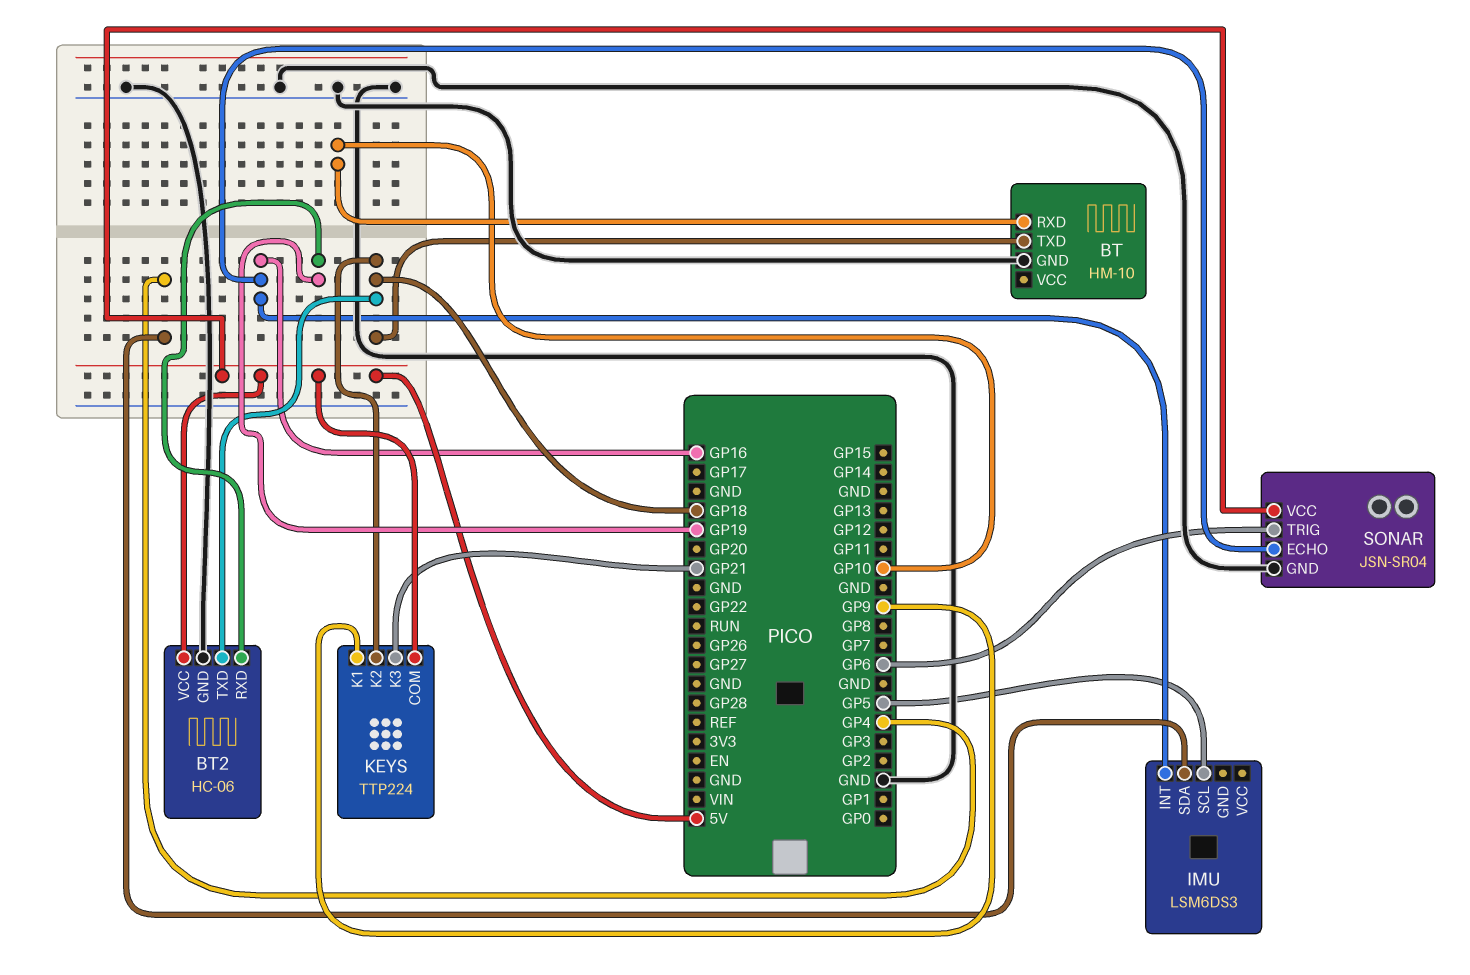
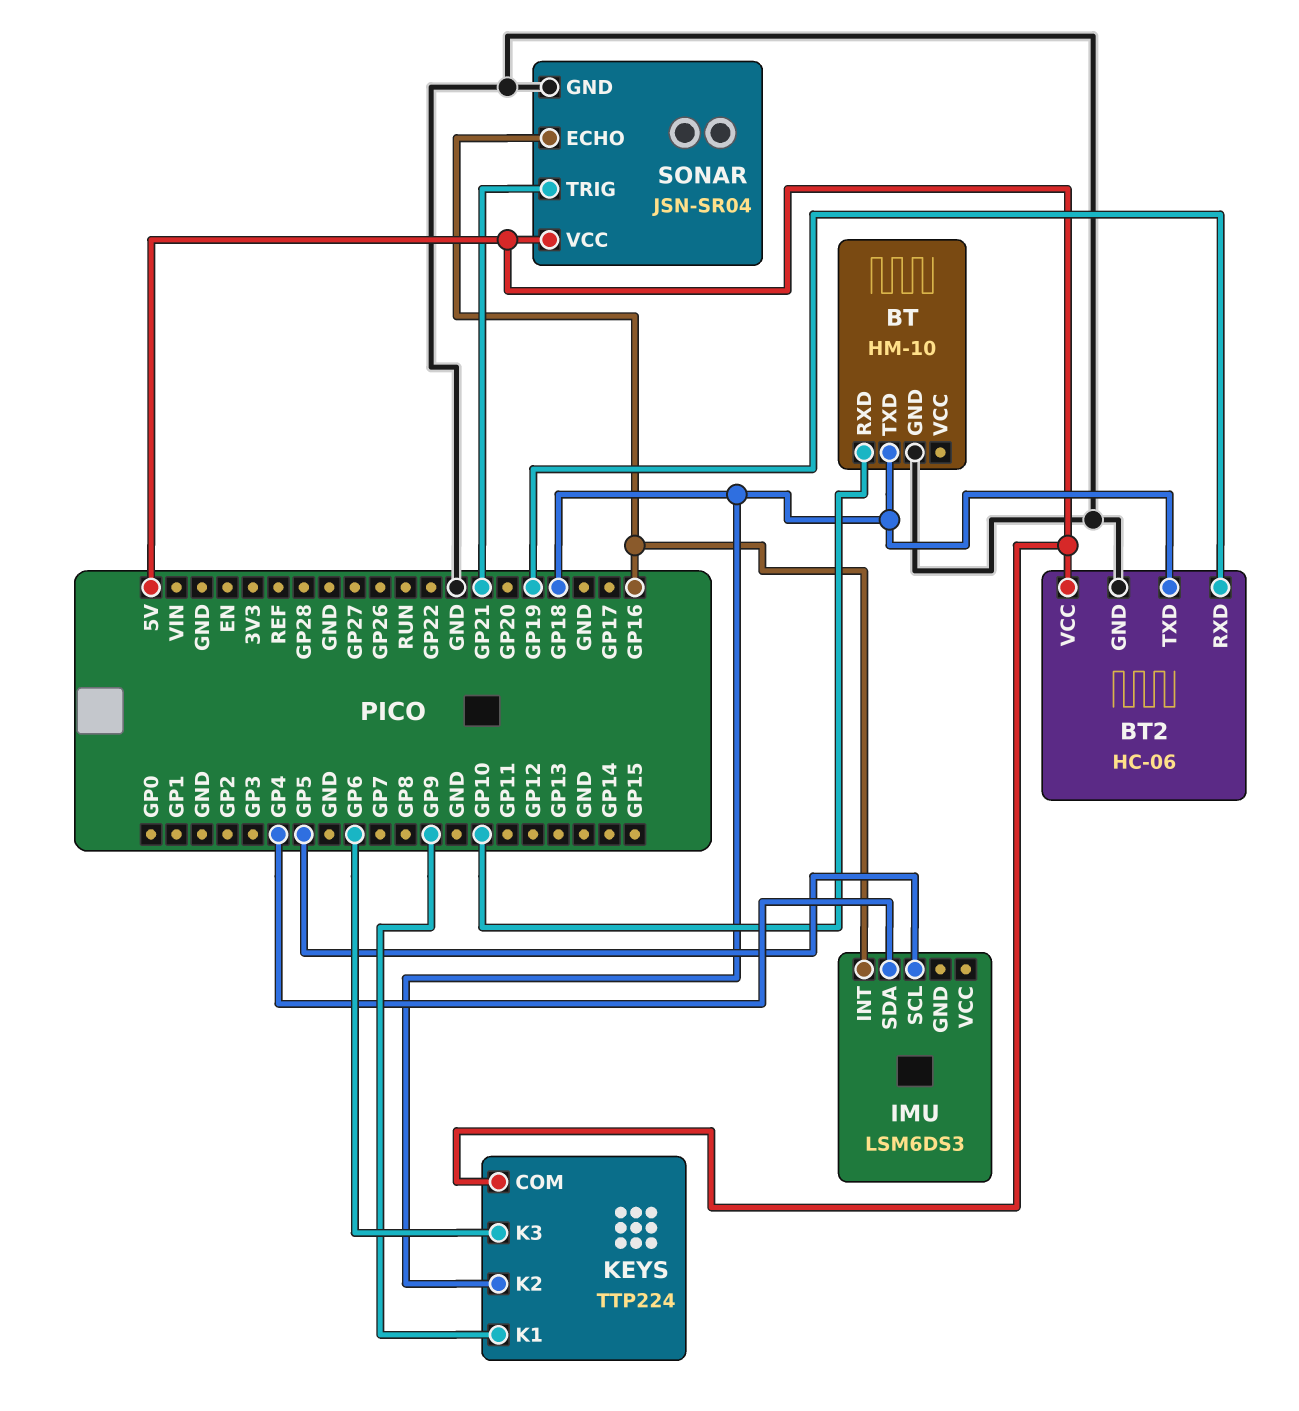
KEYS pin K3: GP21 -> GP6
SONAR pin TRIG: GP6 -> GP21

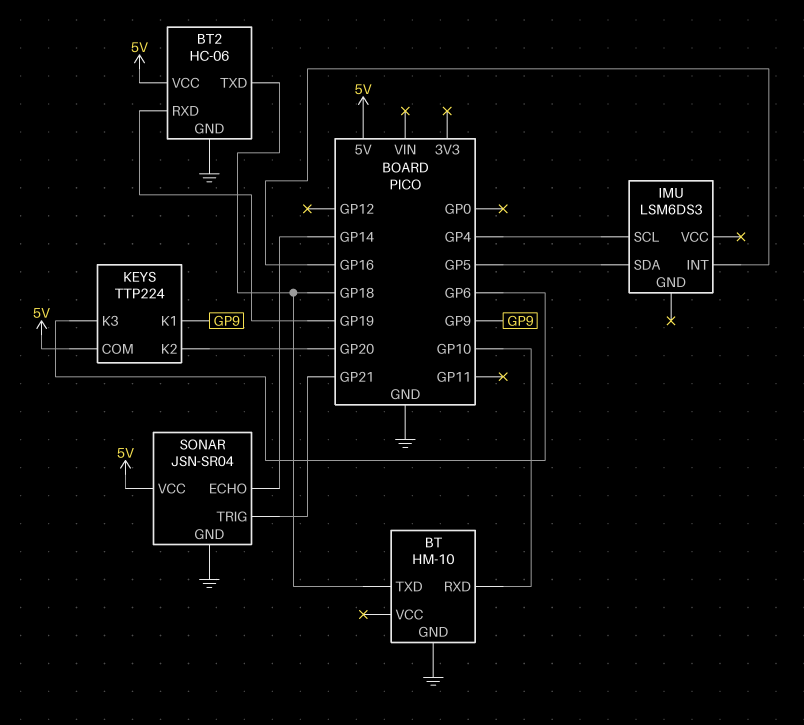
IMU pin SCL: GP5 -> GP4
IMU pin SDA: GP4 -> GP5
KEYS pin K2: GP18 -> GP20
SONAR pin ECHO: GP16 -> GP14

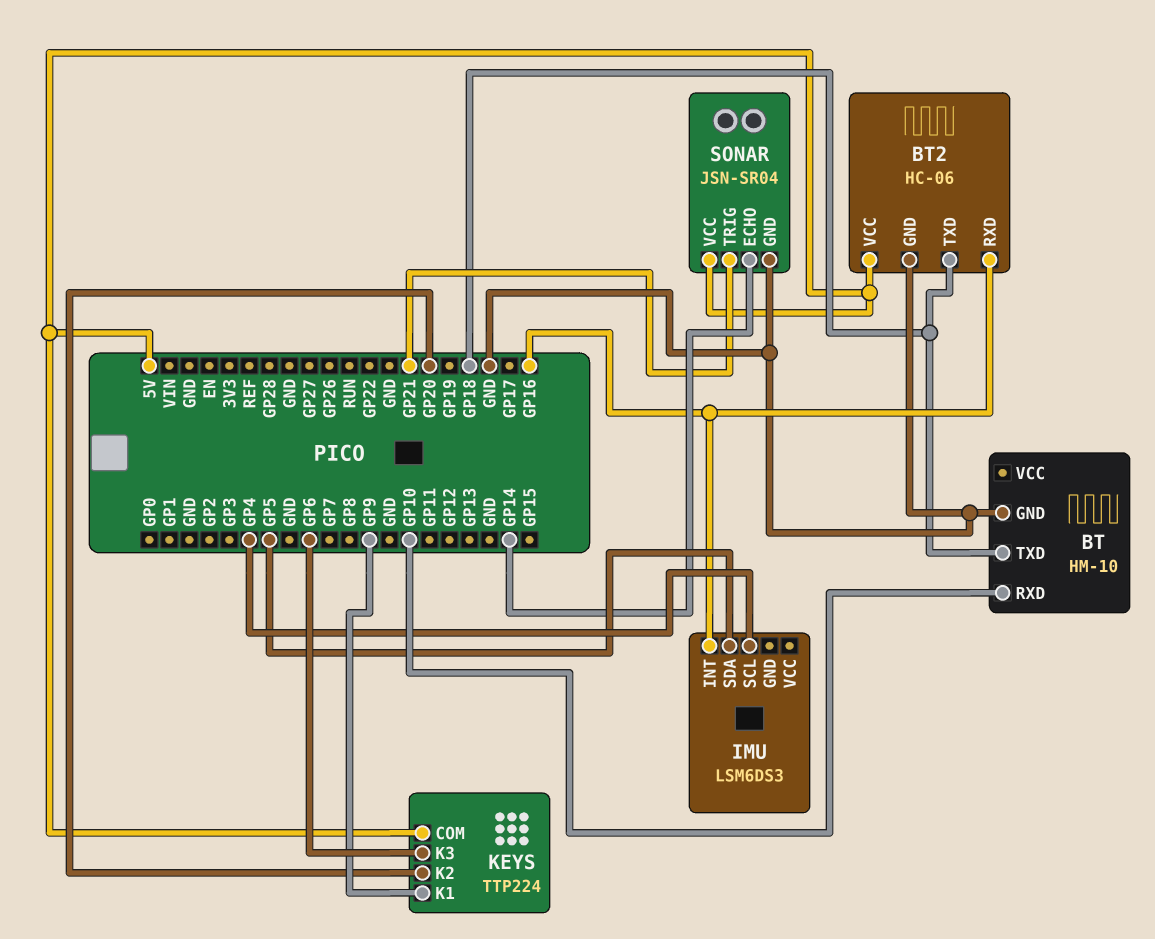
BT2 pin RXD: GP19 -> GP16

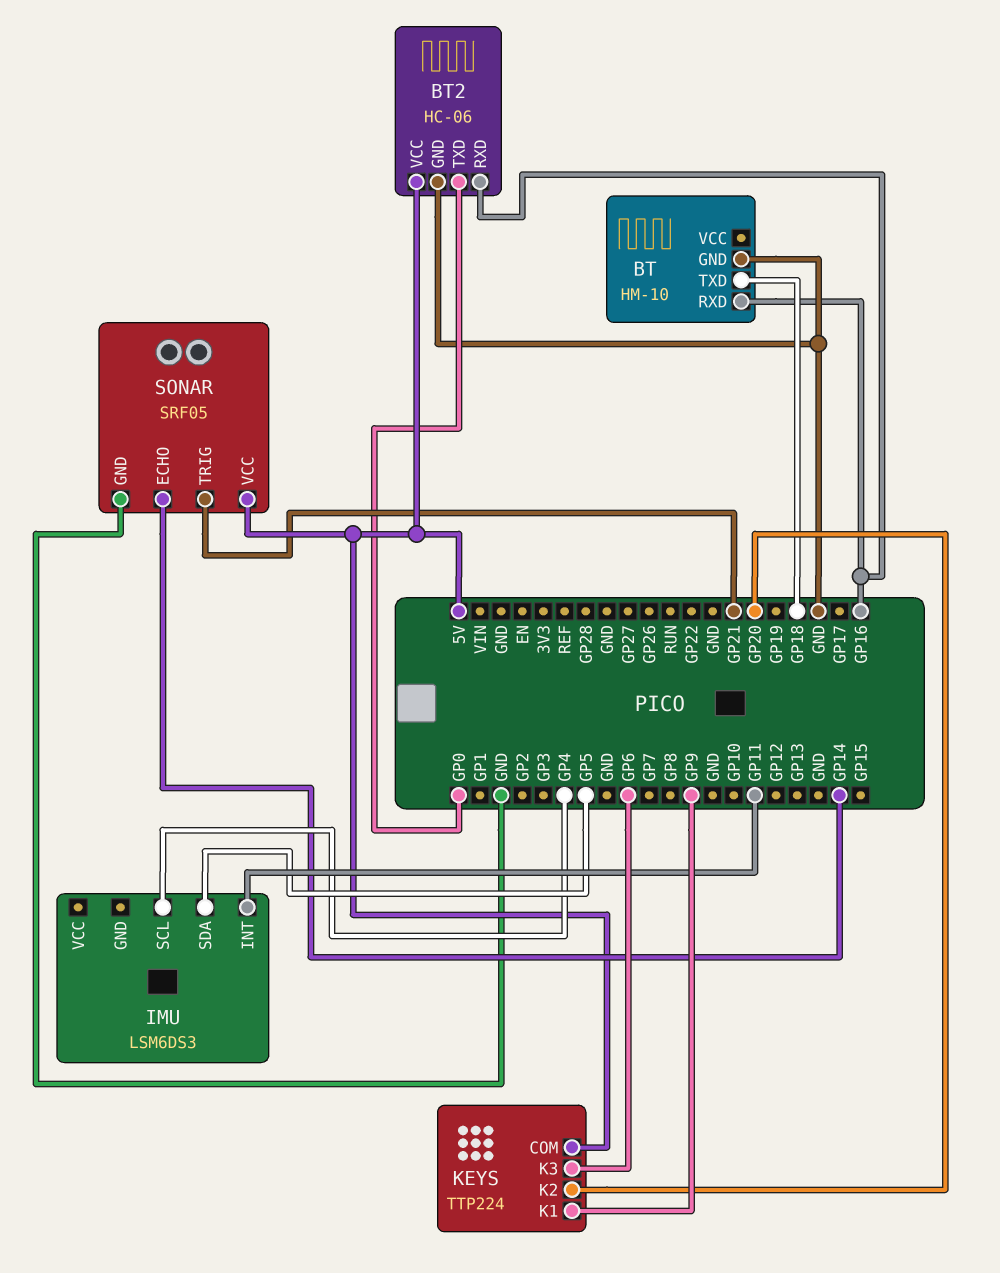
BT pin RXD: GP10 -> GP16
BT2 pin TXD: GP18 -> GP0
IMU pin INT: GP16 -> GP11
SONAR: JSN-SR04 -> SRF05

